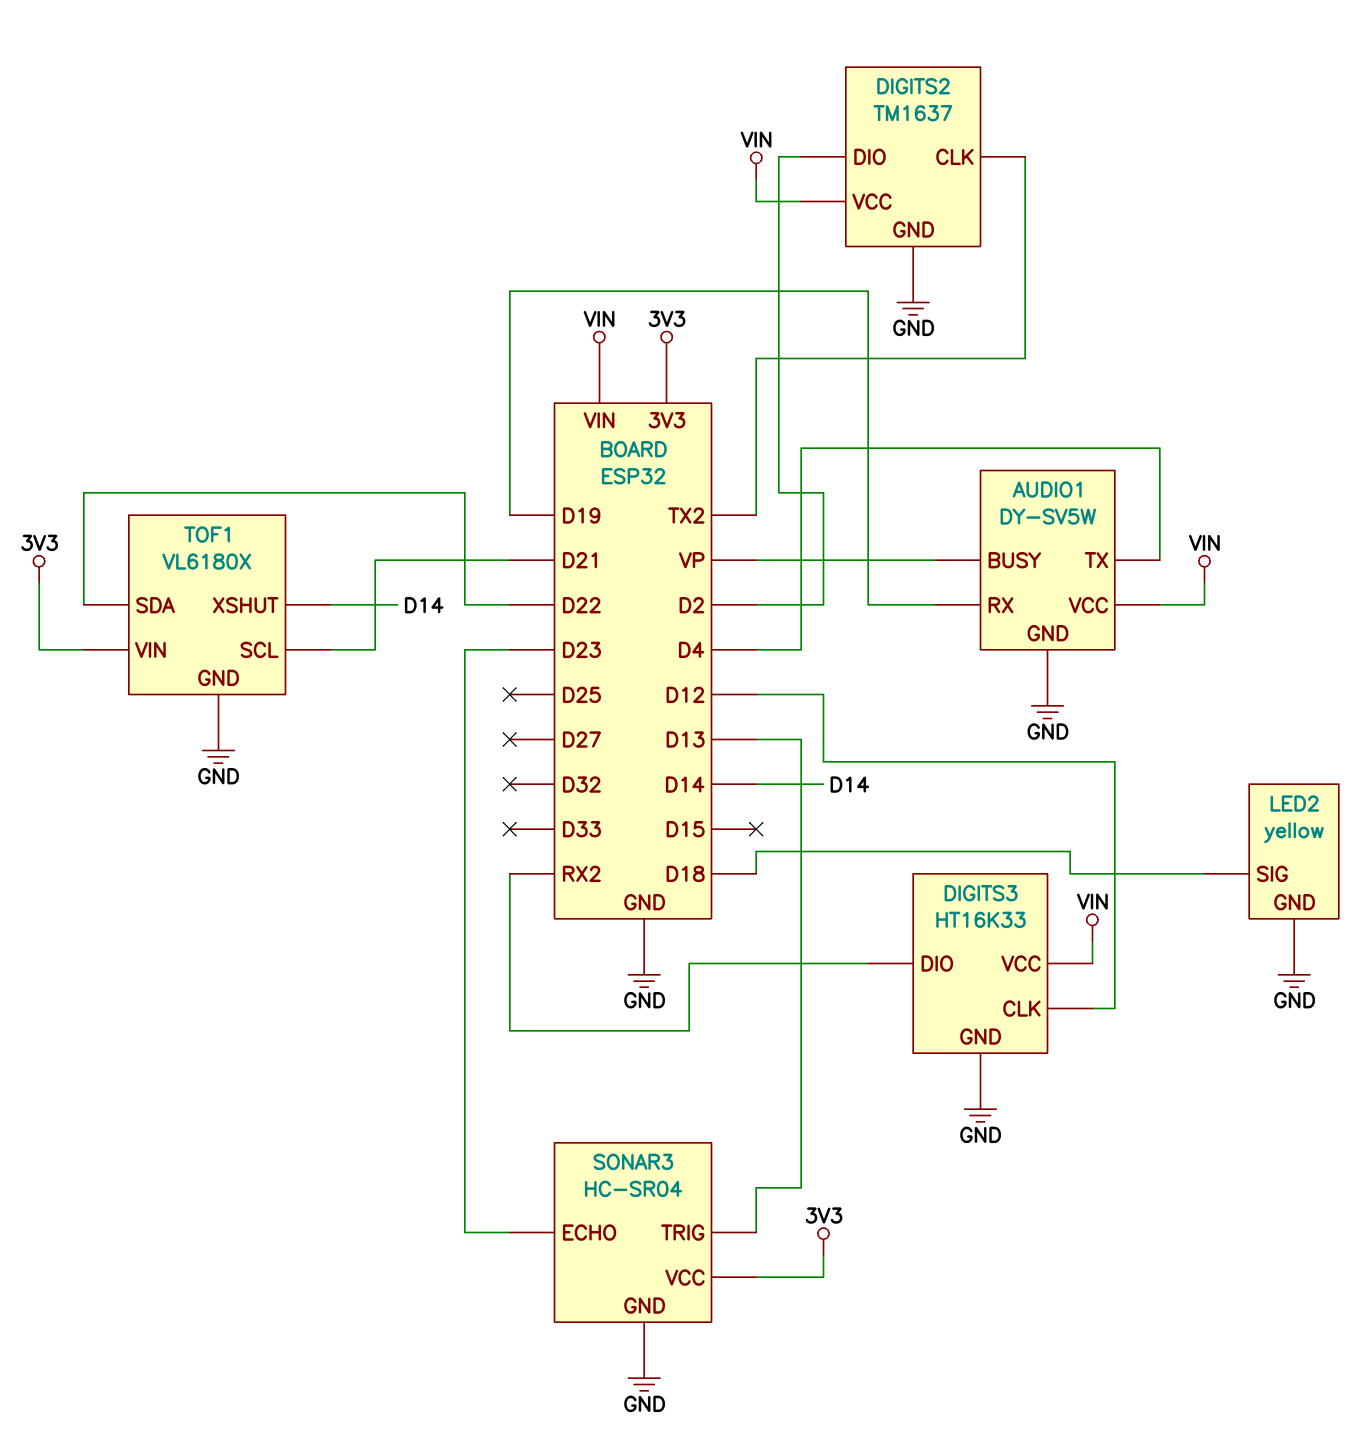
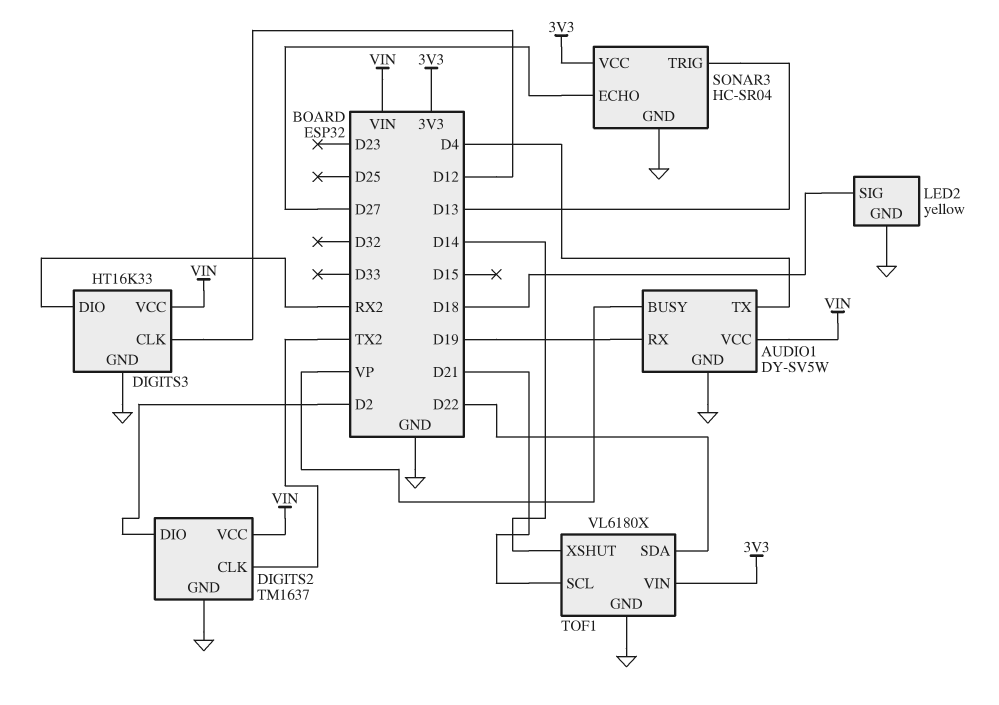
SONAR3 pin ECHO: D23 -> D27

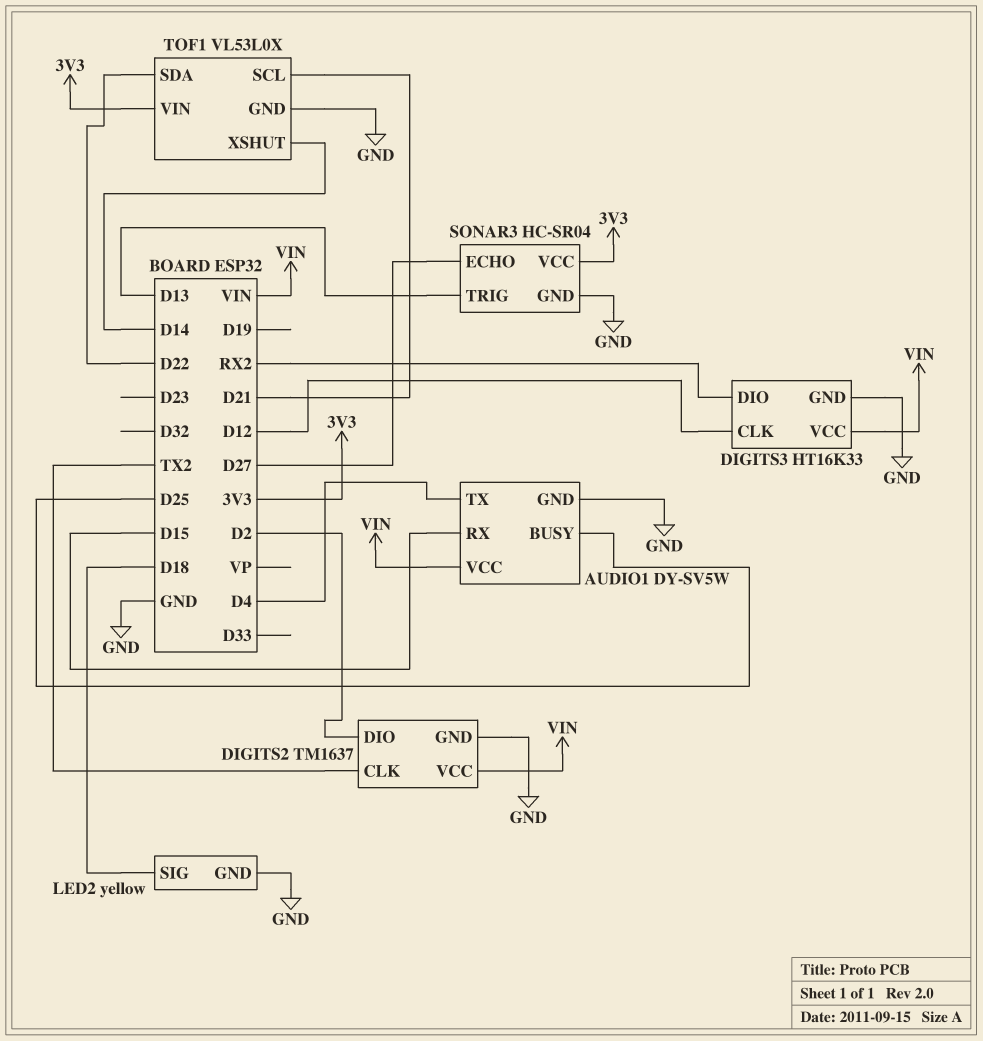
AUDIO1 pin BUSY: VP -> D25
AUDIO1 pin RX: D19 -> D15
TOF1: VL6180X -> VL53L0X

